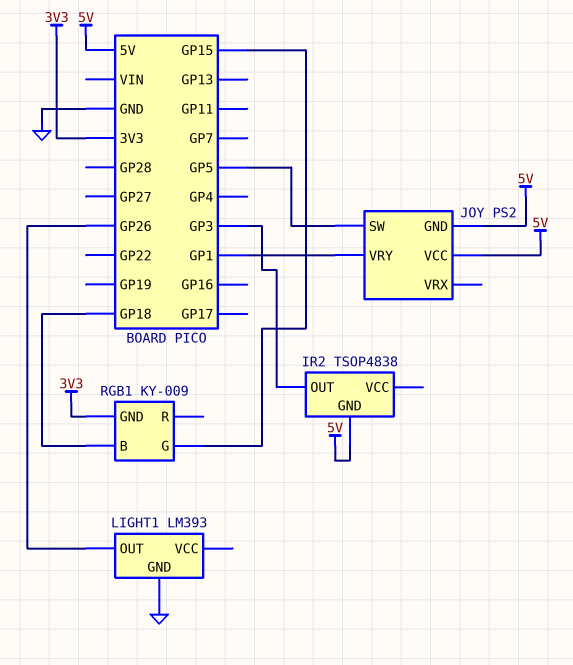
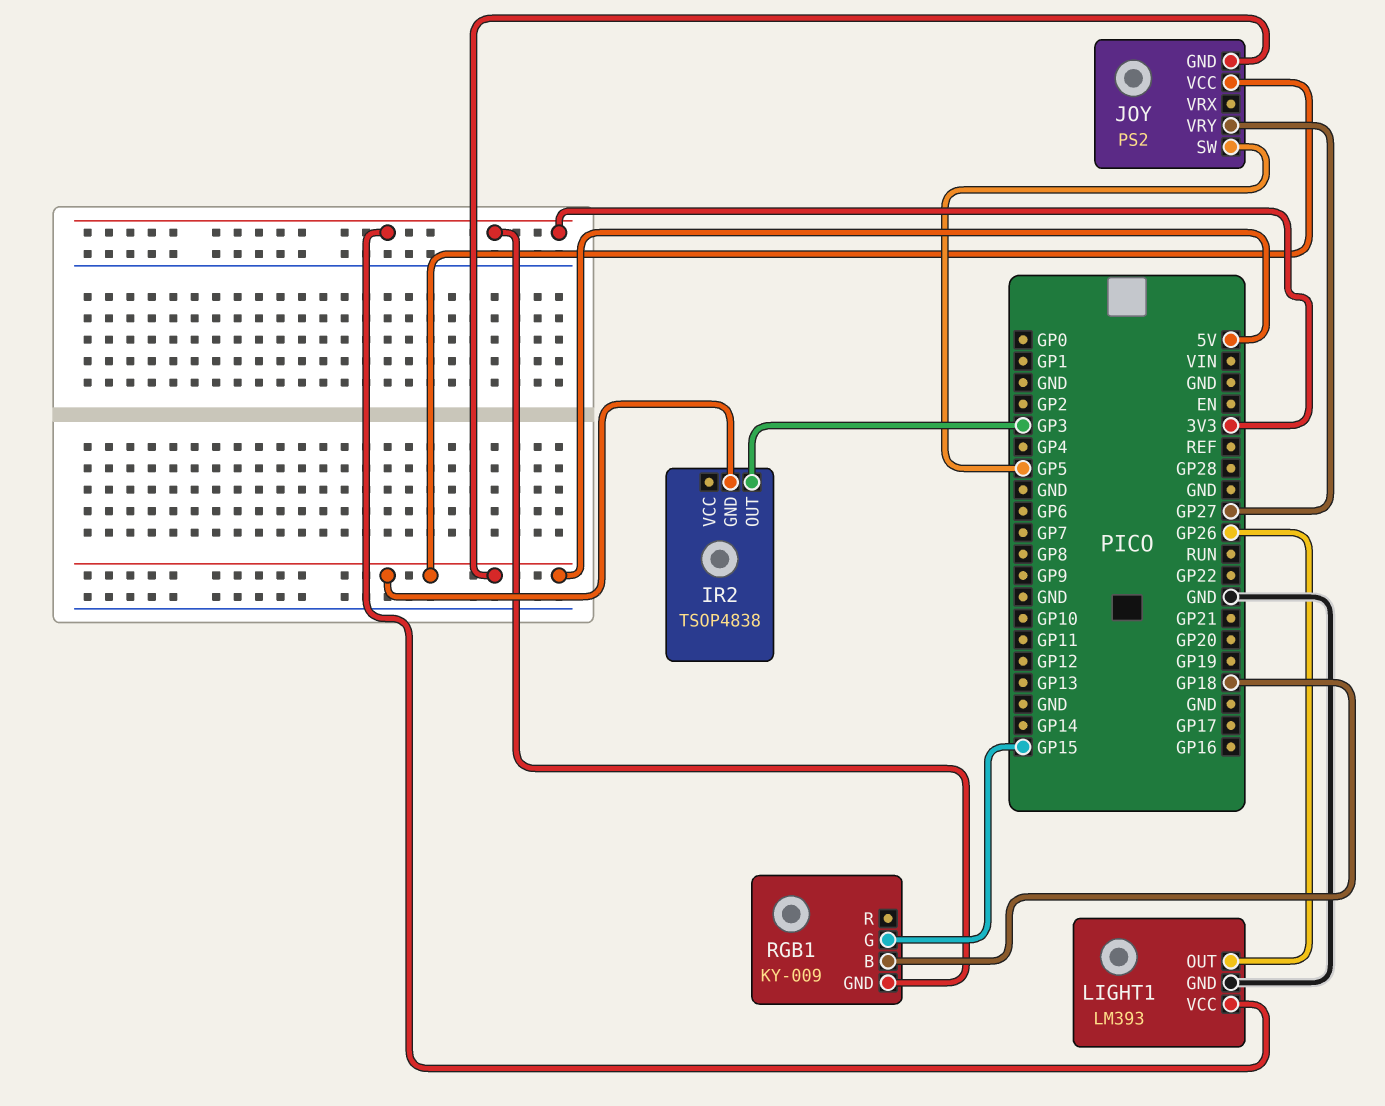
JOY pin VRY: GP1 -> GP27
LIGHT1 pin VCC: none -> 3V3

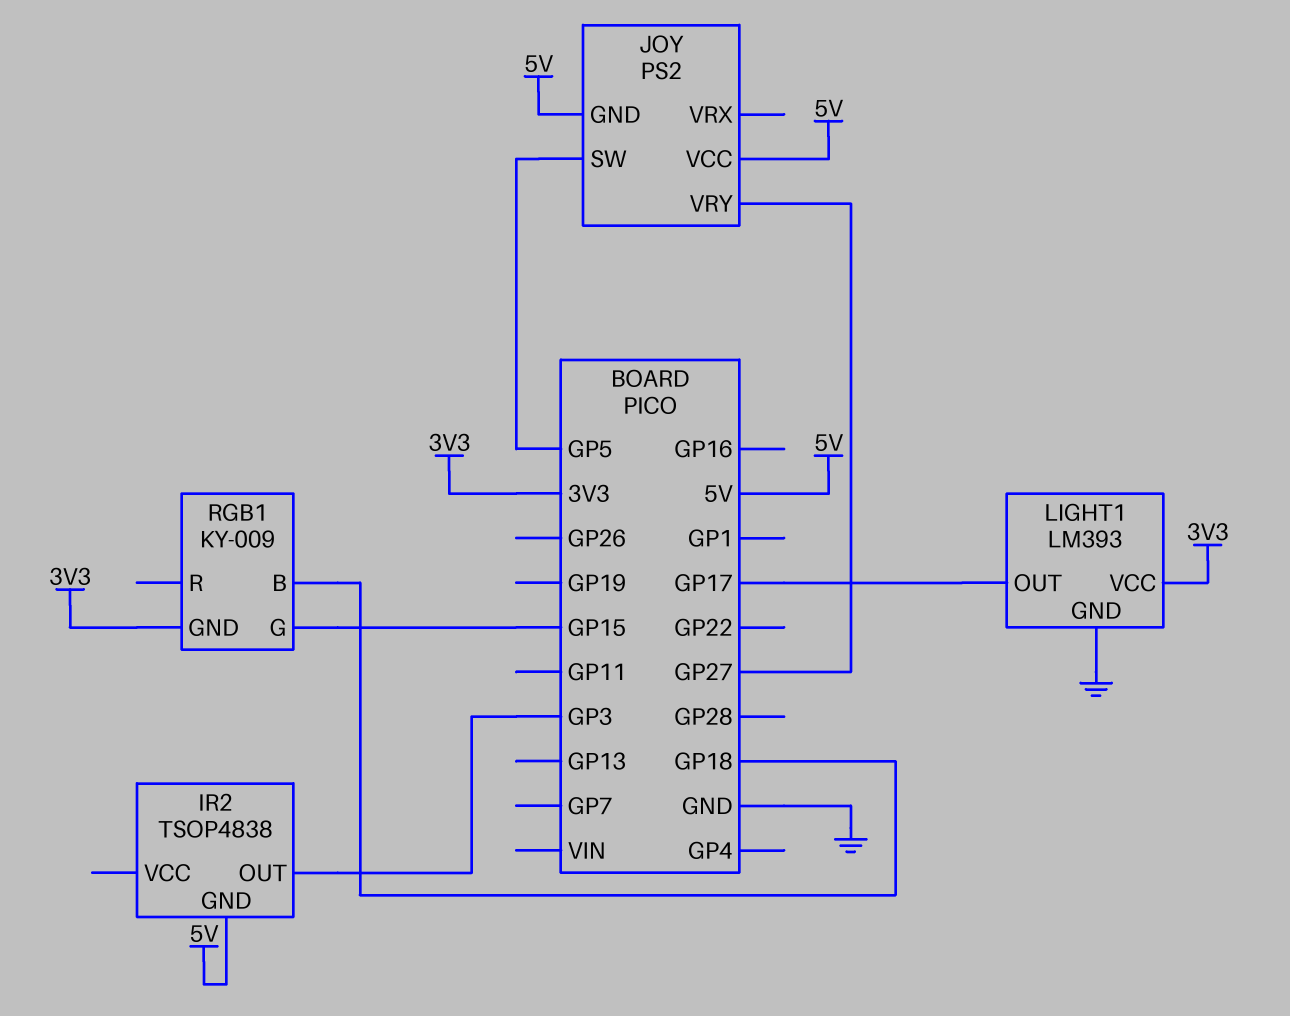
LIGHT1 pin OUT: GP26 -> GP17

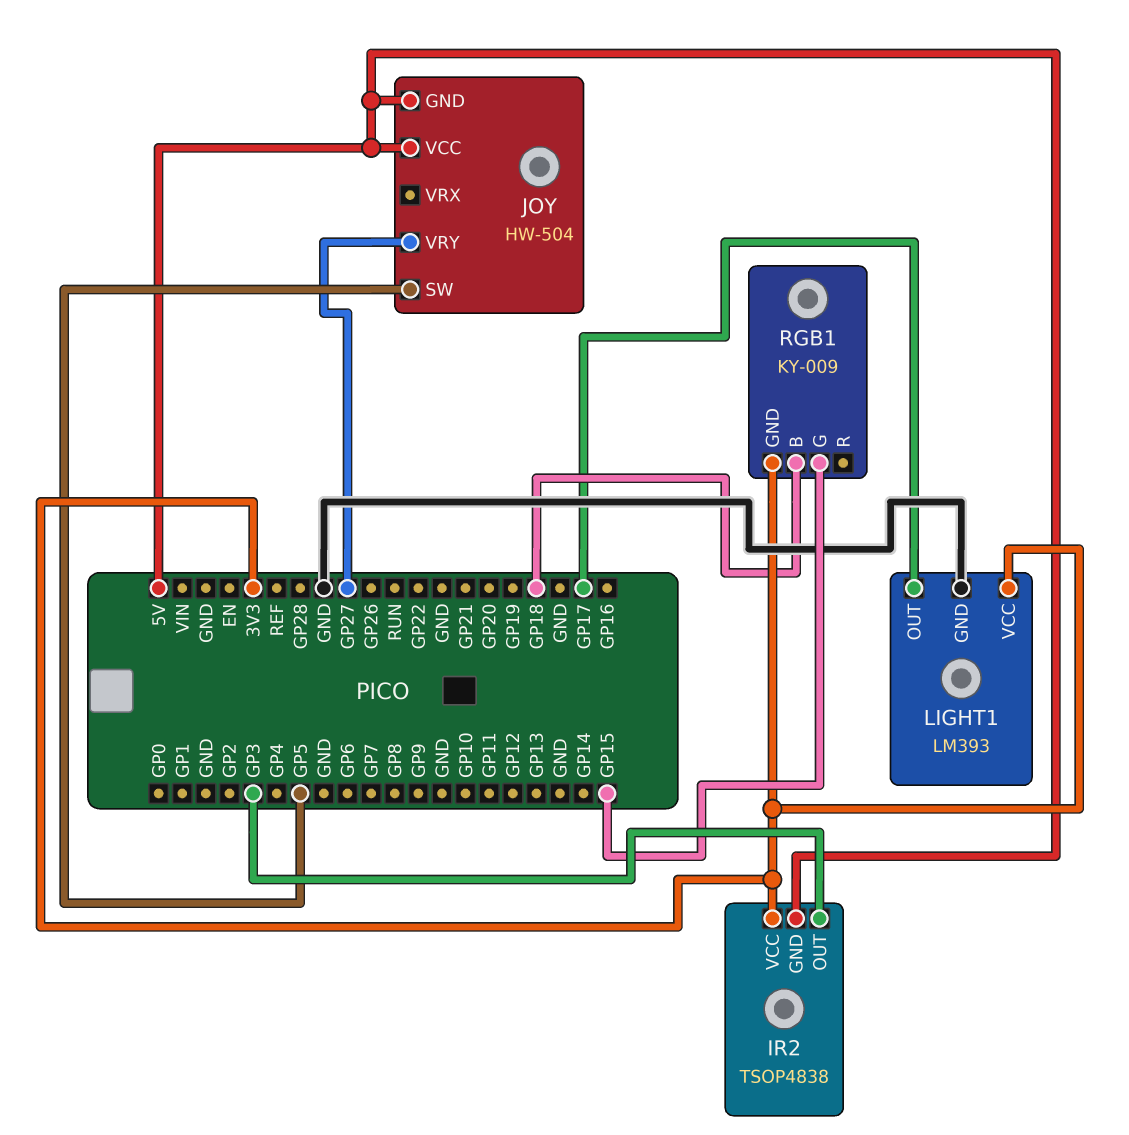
IR2 pin VCC: none -> 3V3
JOY: PS2 -> HW-504

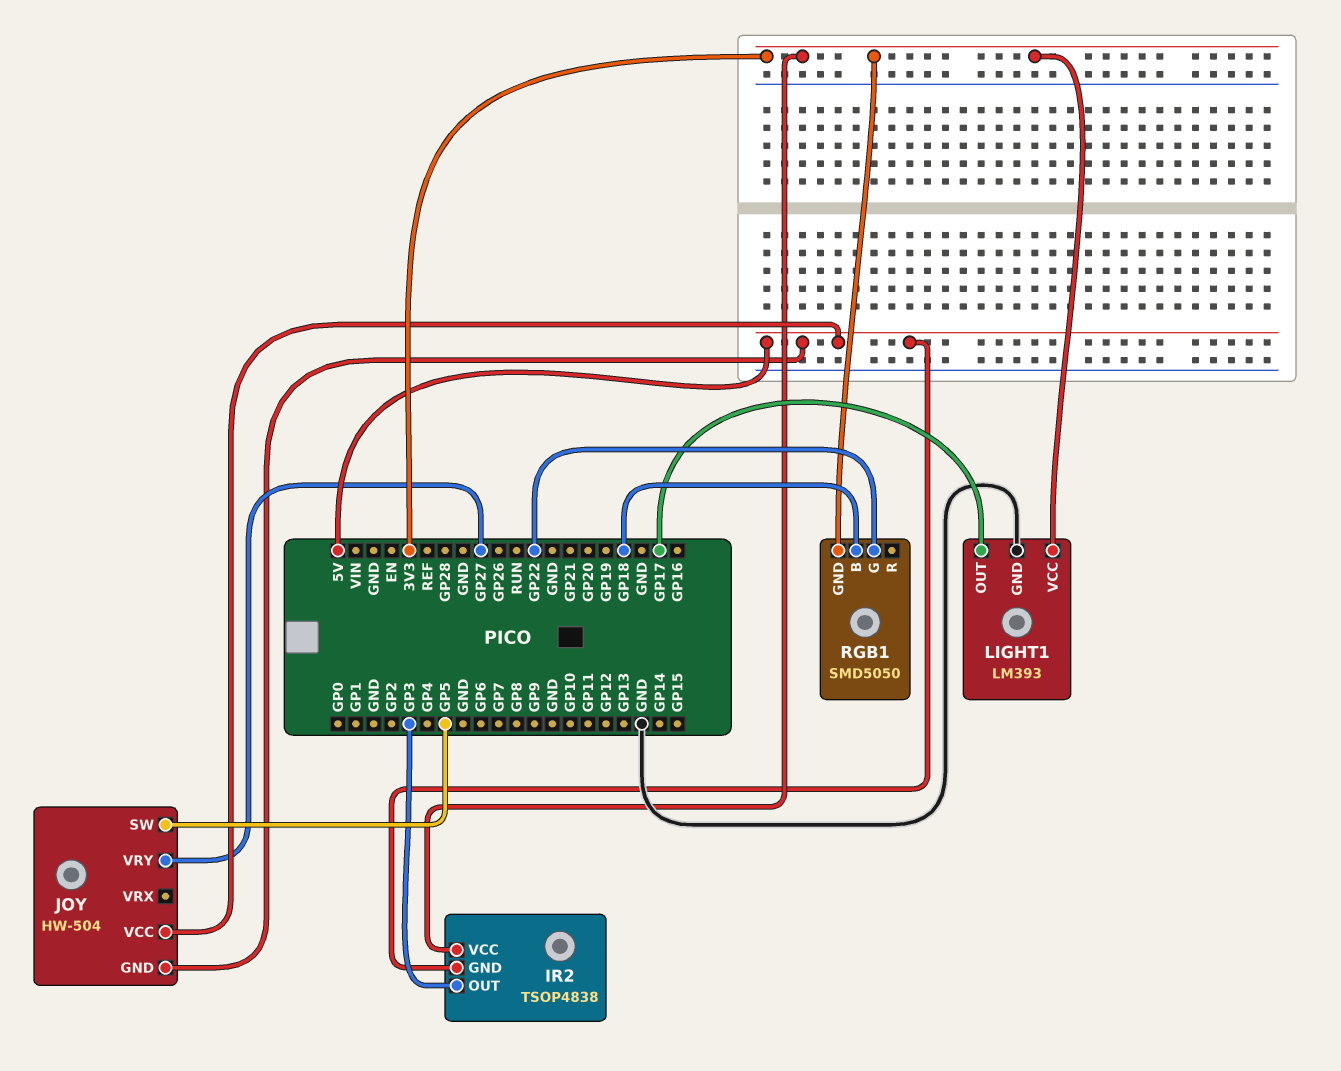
RGB1: KY-009 -> SMD5050
RGB1 pin G: GP15 -> GP22

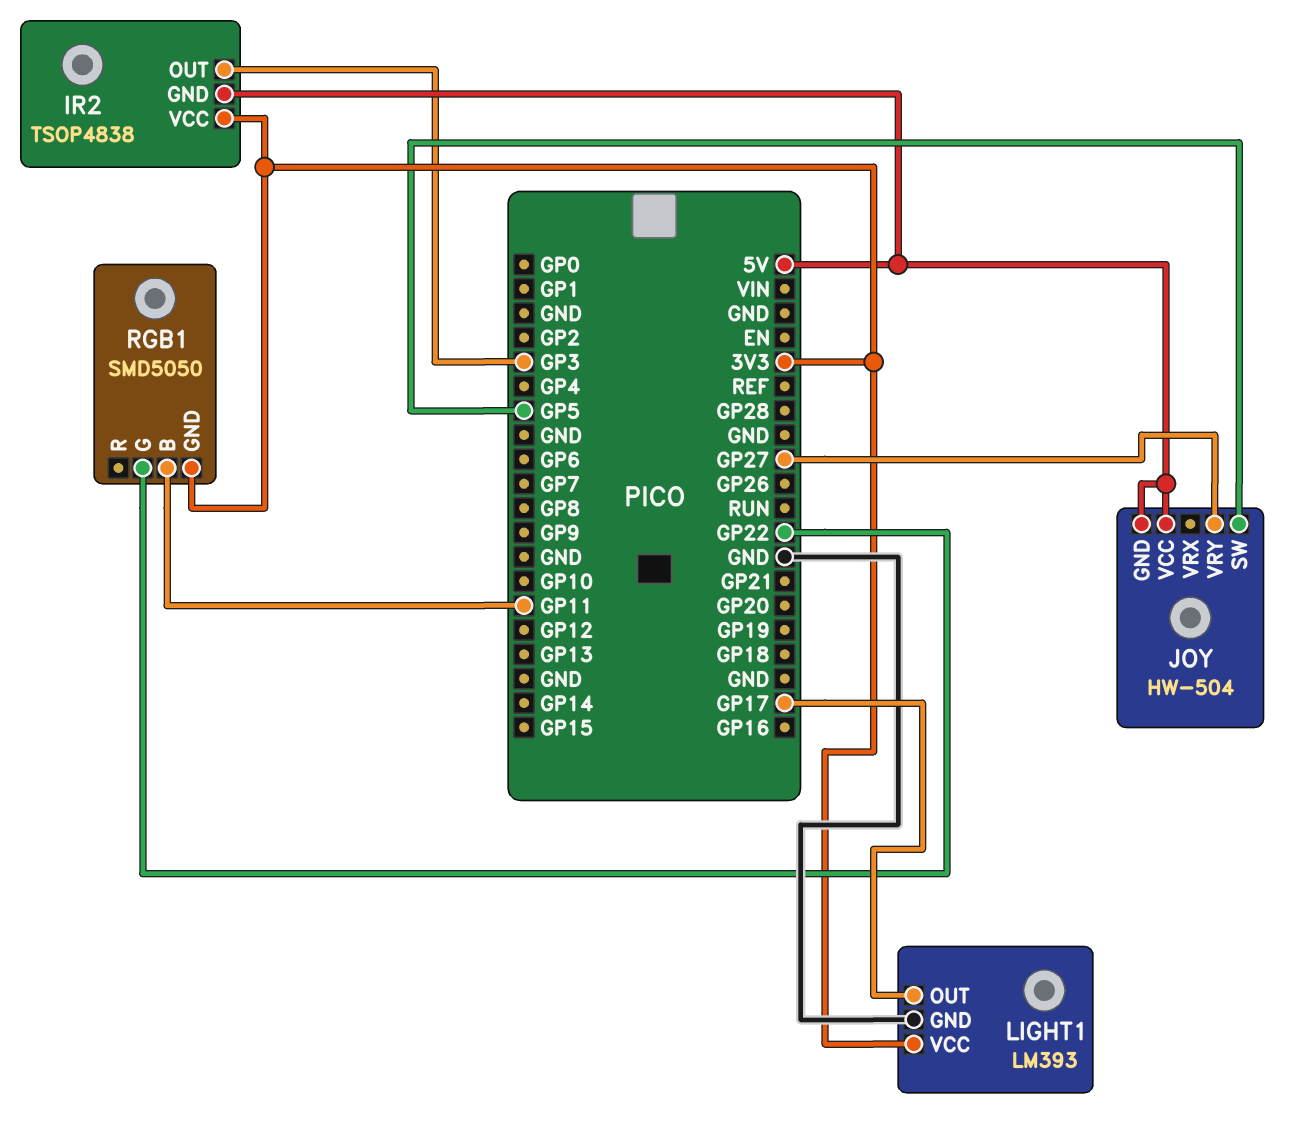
RGB1 pin B: GP18 -> GP11

